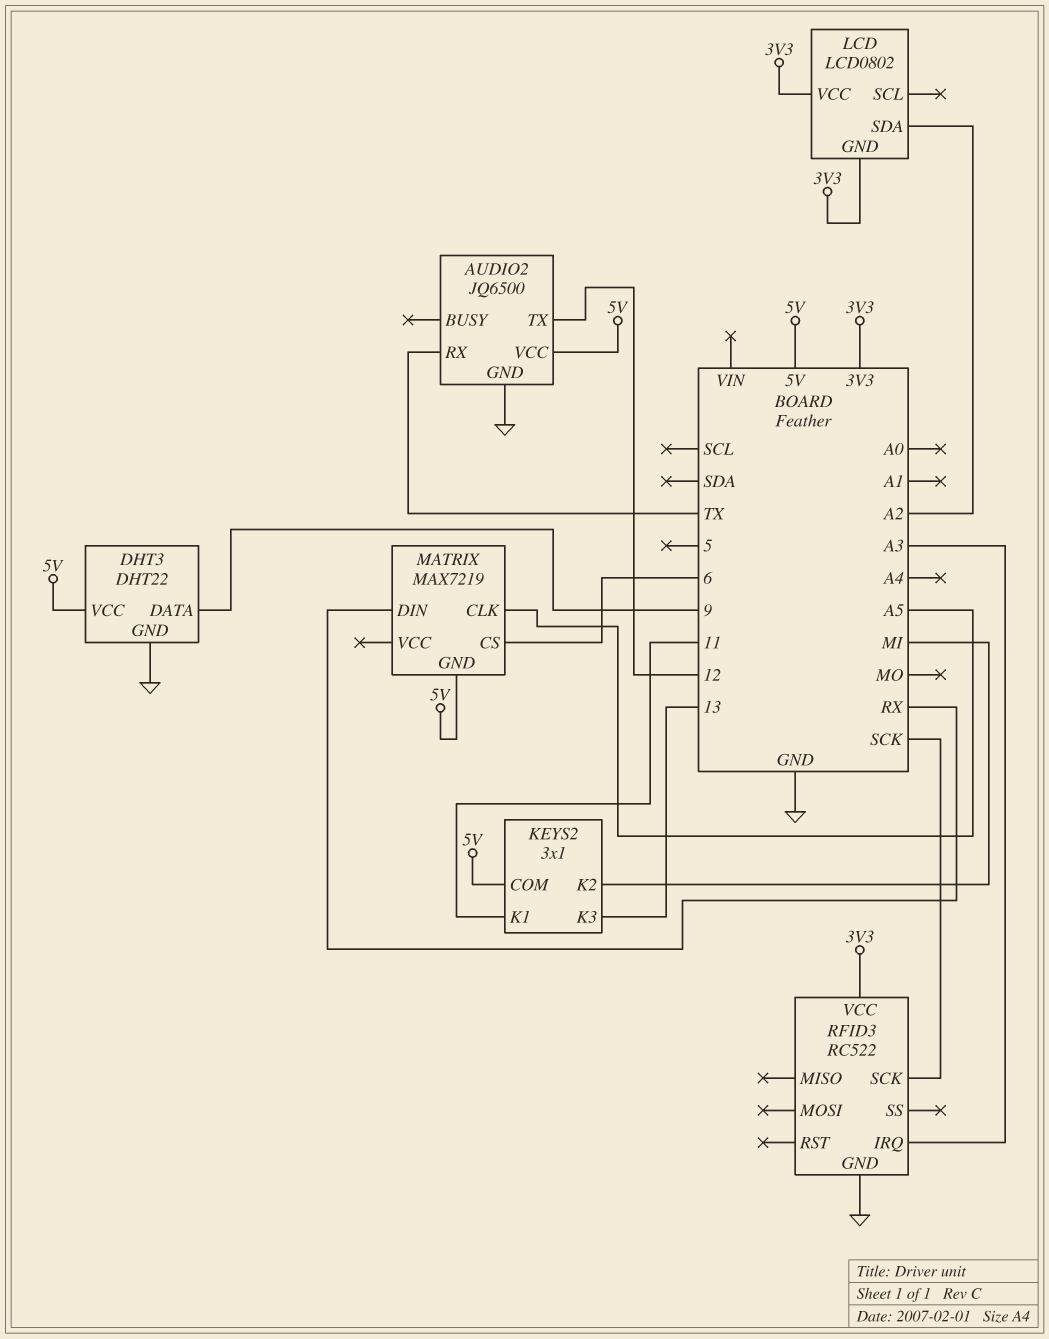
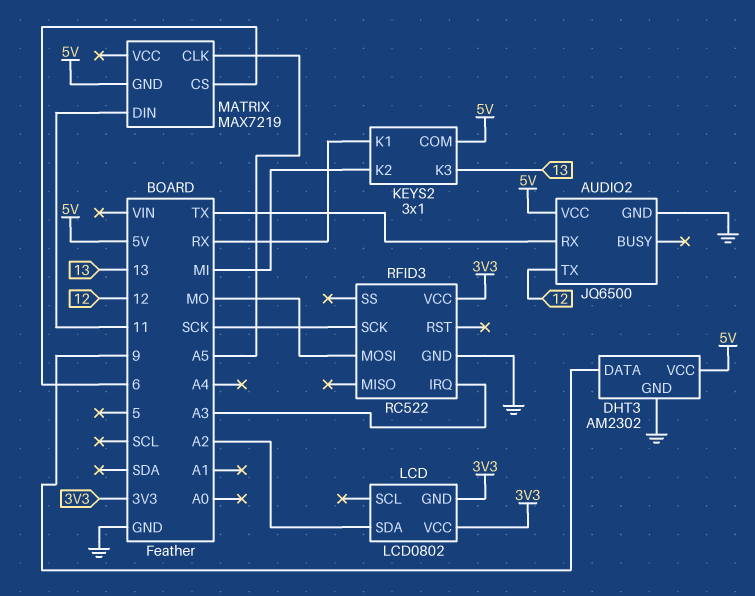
DHT3: DHT22 -> AM2302
KEYS2 pin K1: 11 -> RX
MATRIX pin DIN: RX -> 11
RFID3 pin MOSI: none -> MO

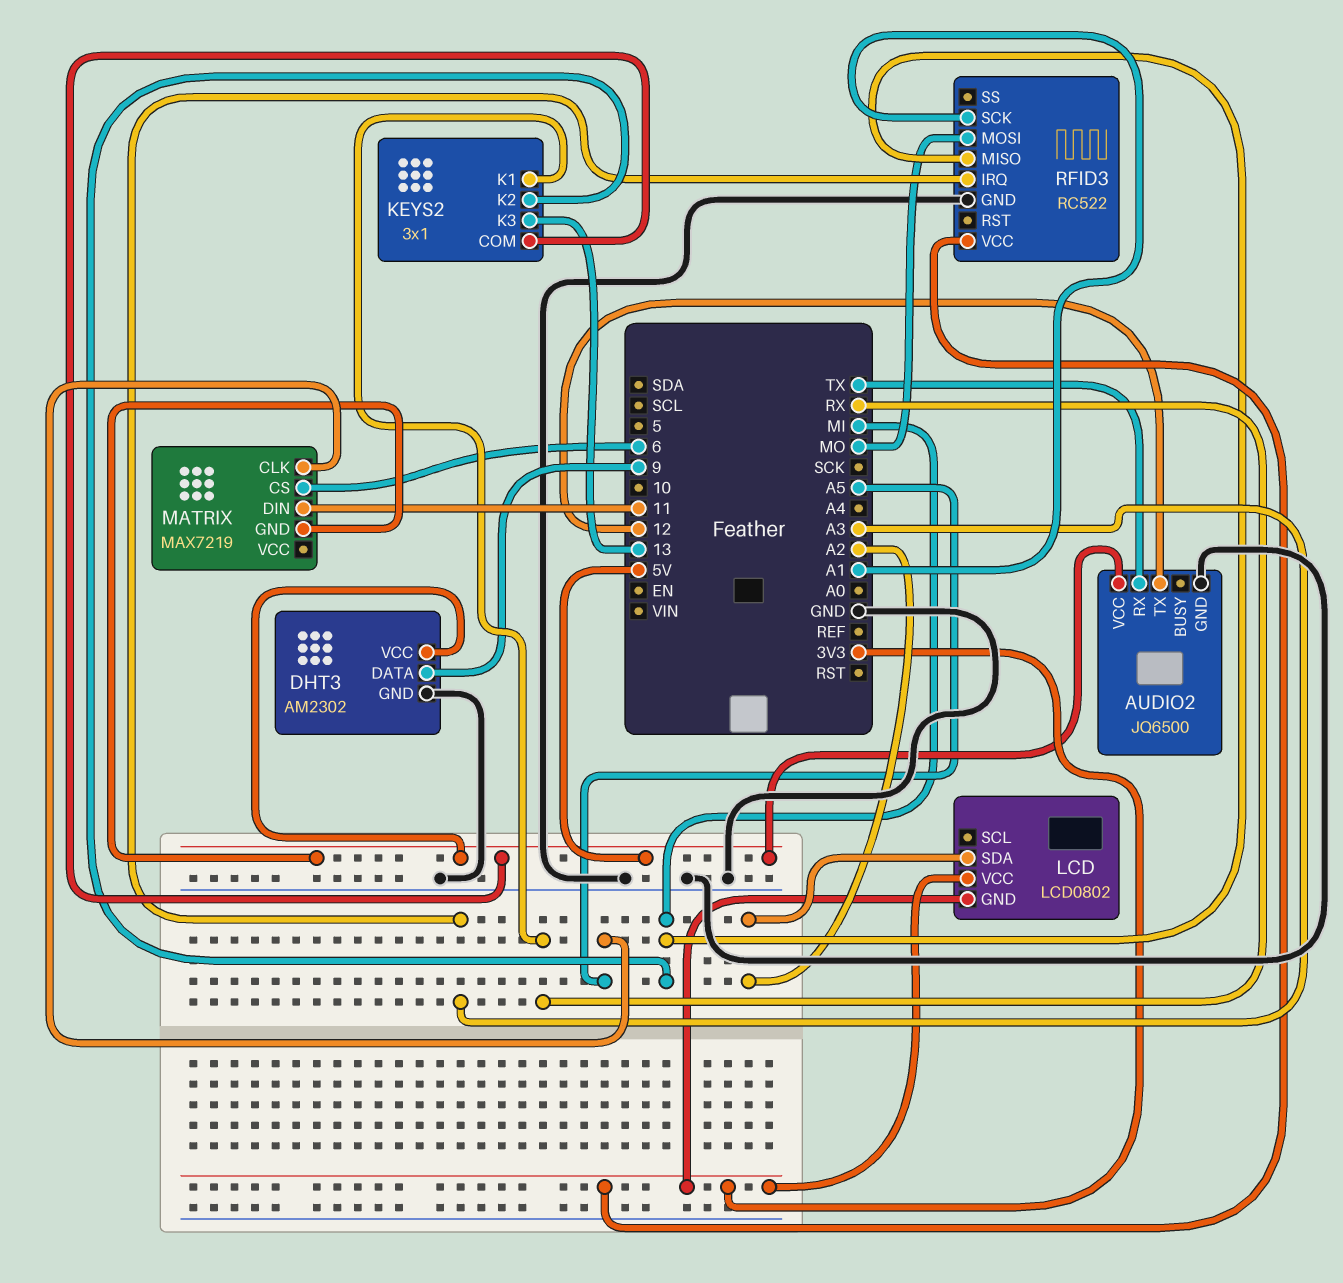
RFID3 pin MISO: none -> MI
RFID3 pin SCK: SCK -> A1

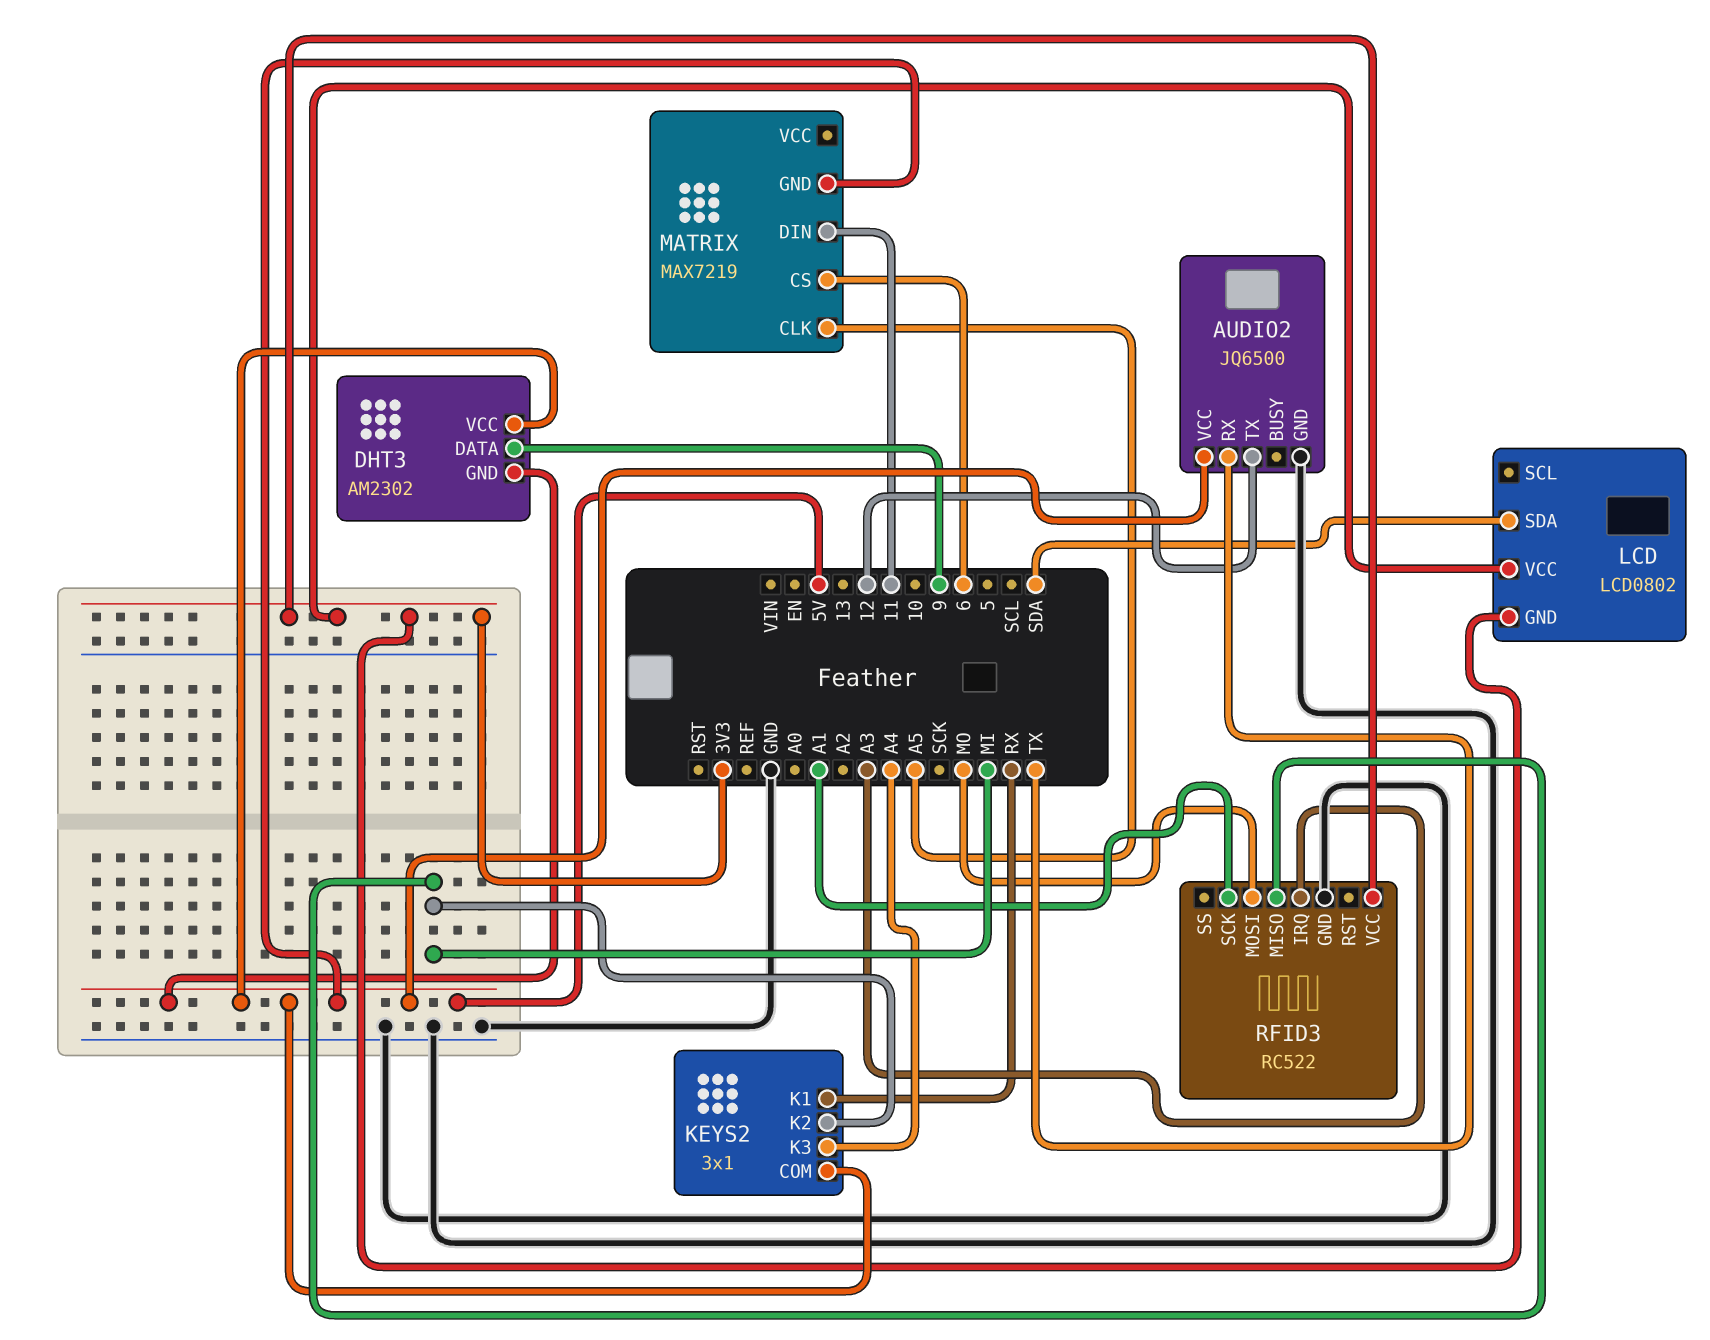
DHT3 pin GND: GND -> 5V
KEYS2 pin K3: 13 -> A4
LCD pin SDA: A2 -> SDA

